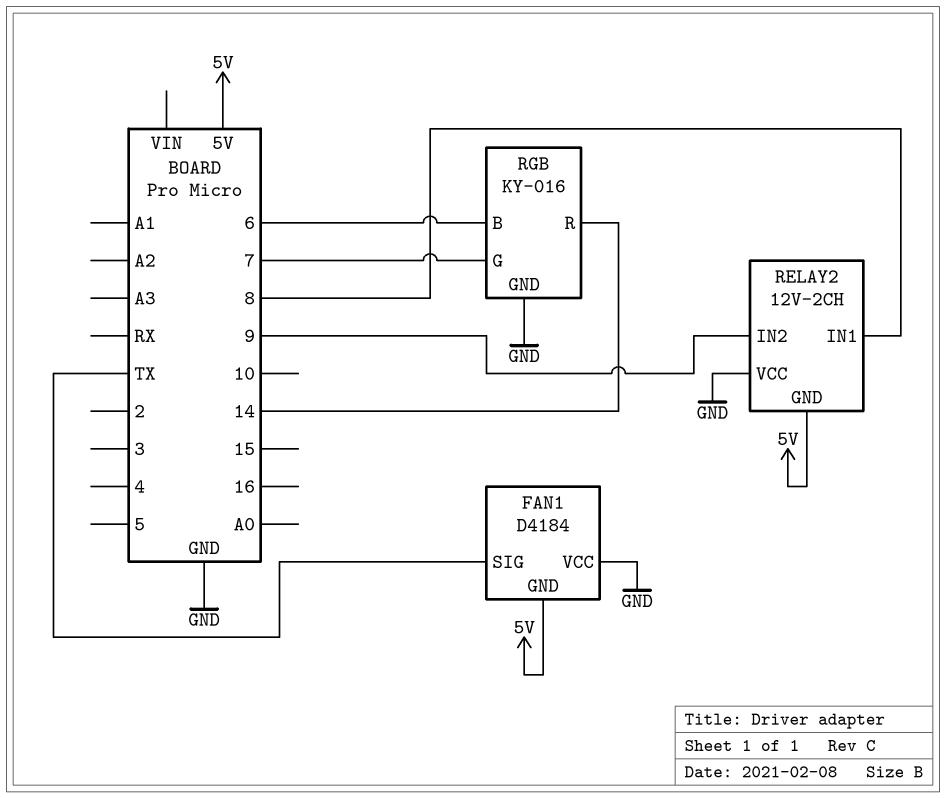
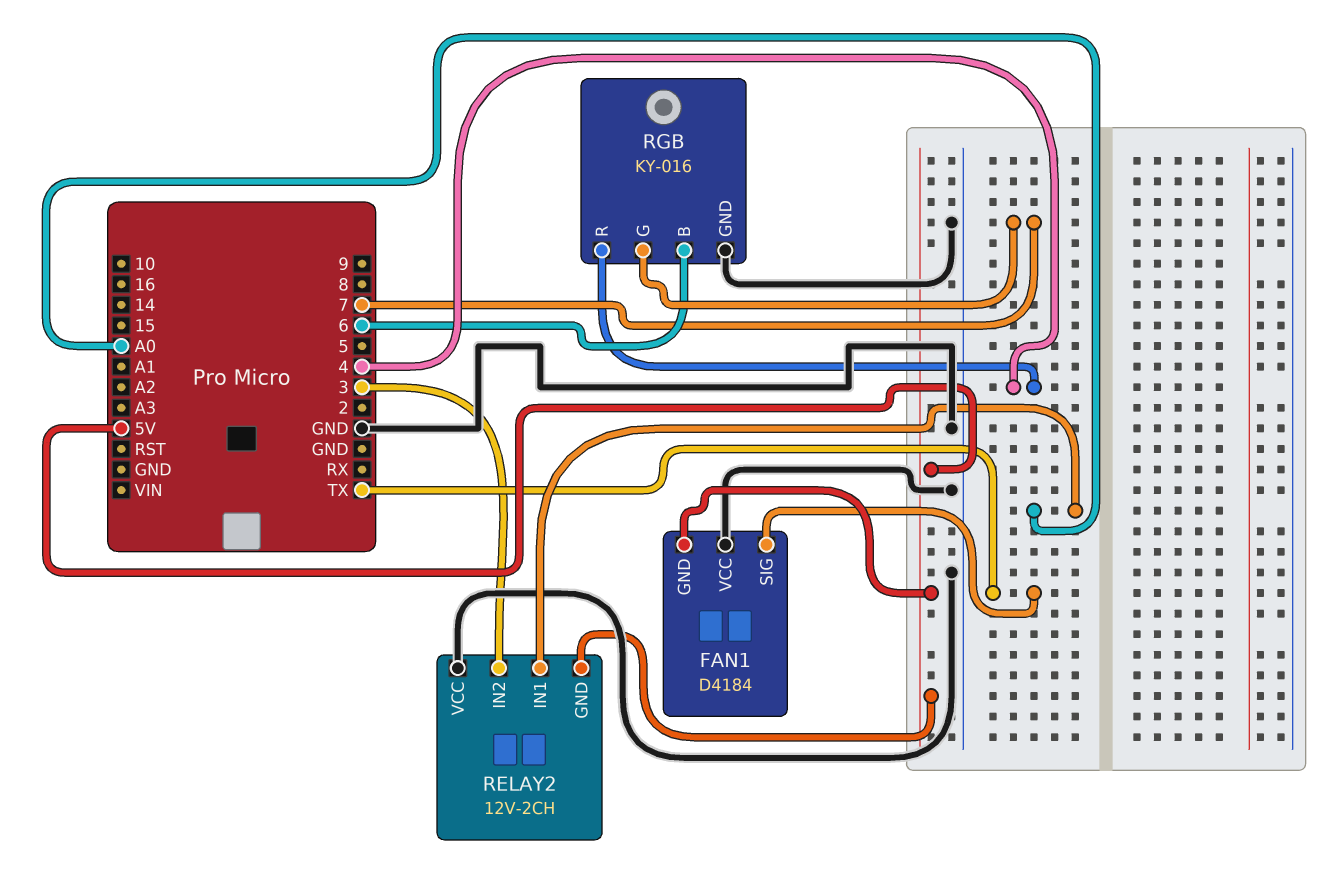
RELAY2 pin IN1: 8 -> A0
RELAY2 pin IN2: 9 -> 3
RGB pin R: 14 -> 4

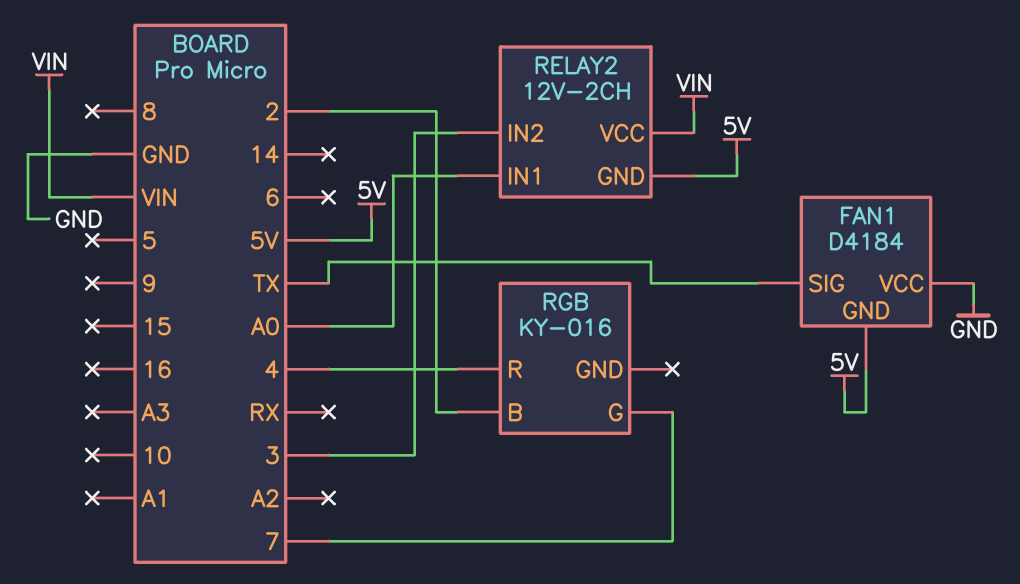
RELAY2 pin VCC: GND -> VIN
RGB pin B: 6 -> 2
RGB pin GND: GND -> none

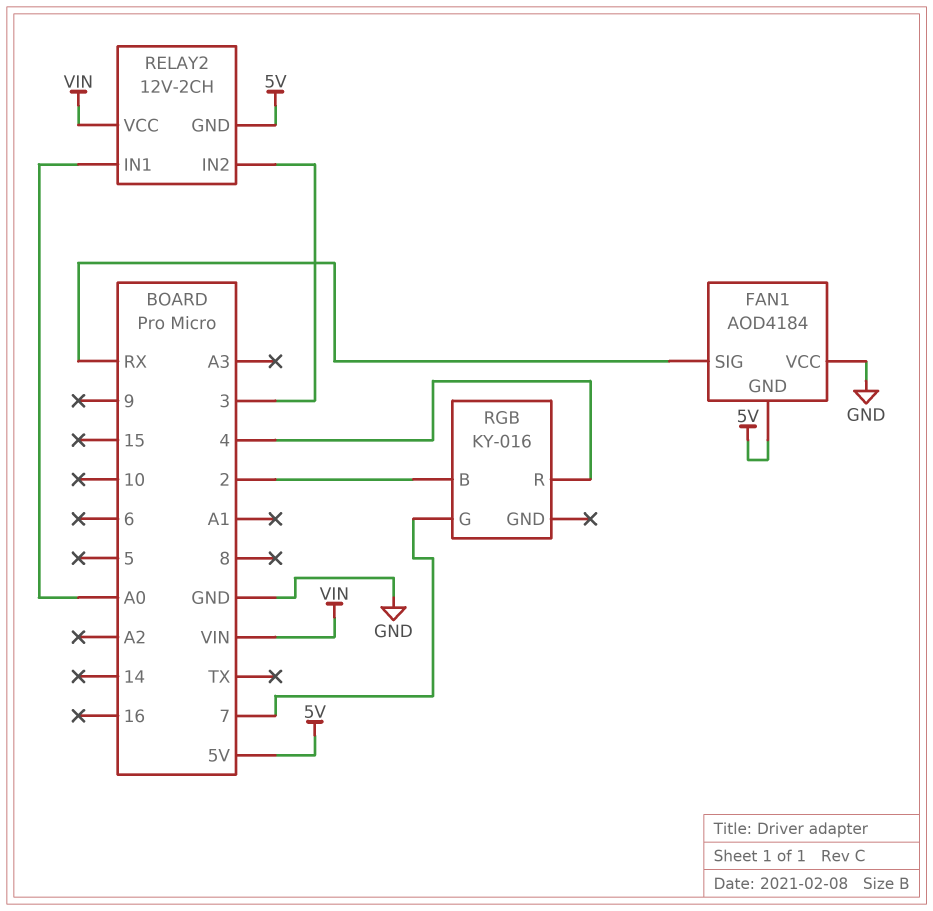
FAN1: D4184 -> AOD4184
FAN1 pin SIG: TX -> RX

